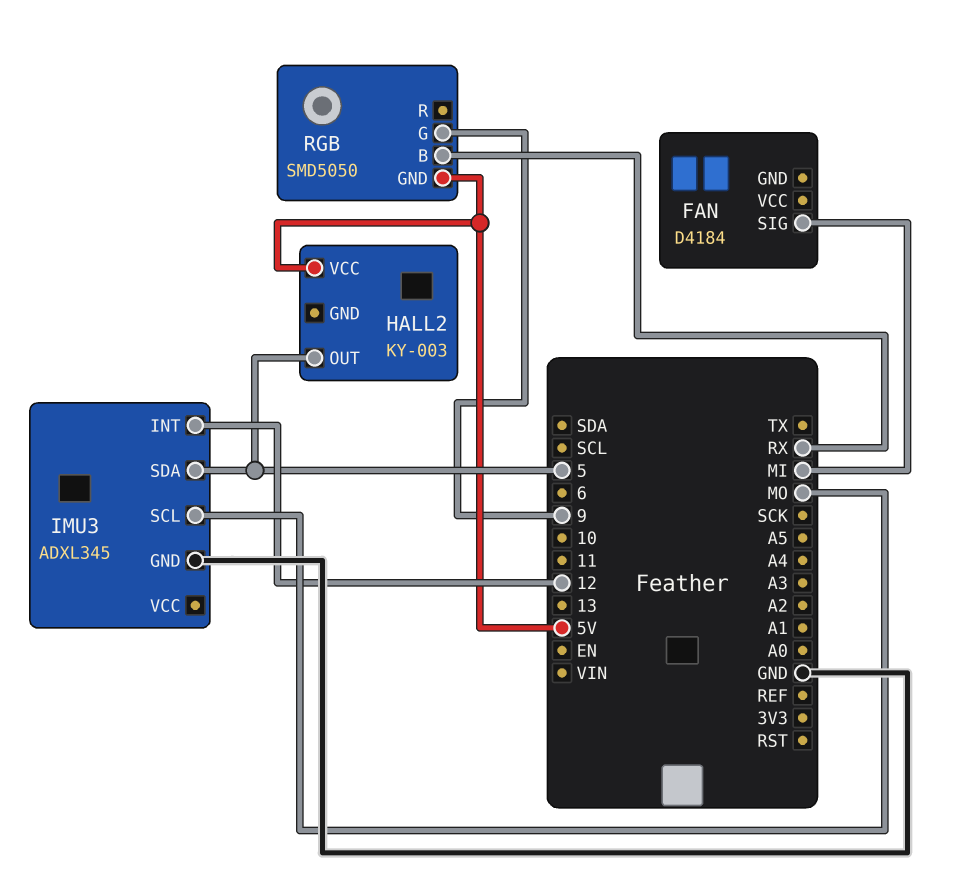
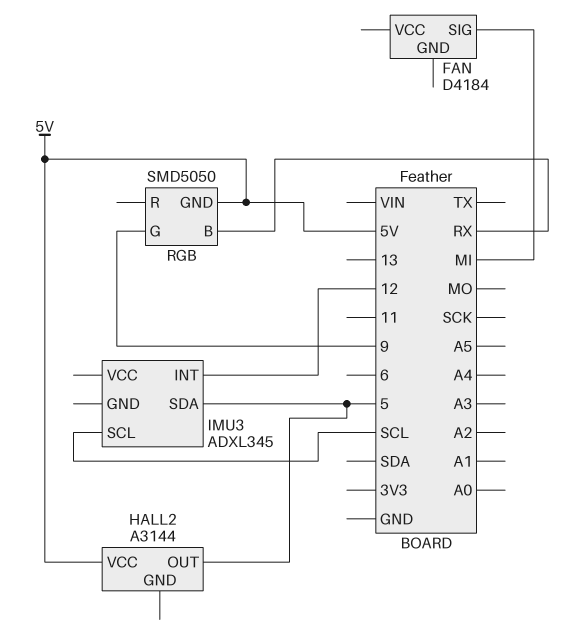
HALL2: KY-003 -> A3144
IMU3 pin GND: GND -> none
IMU3 pin SCL: MO -> SCL

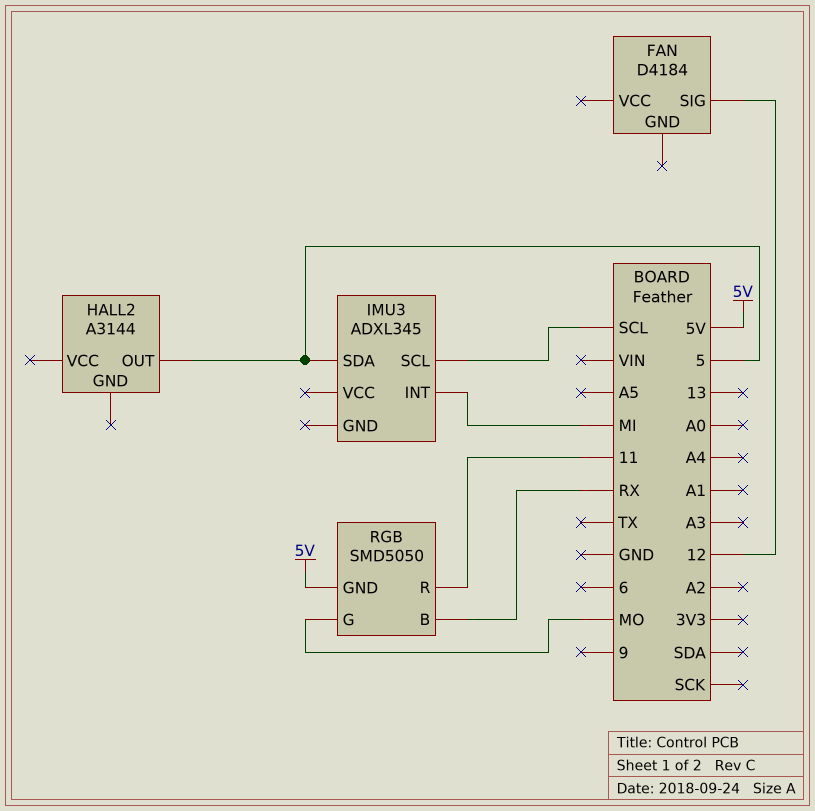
FAN pin SIG: MI -> 12
HALL2 pin VCC: 5V -> none
IMU3 pin INT: 12 -> MI
RGB pin G: 9 -> MO
RGB pin R: none -> 11

